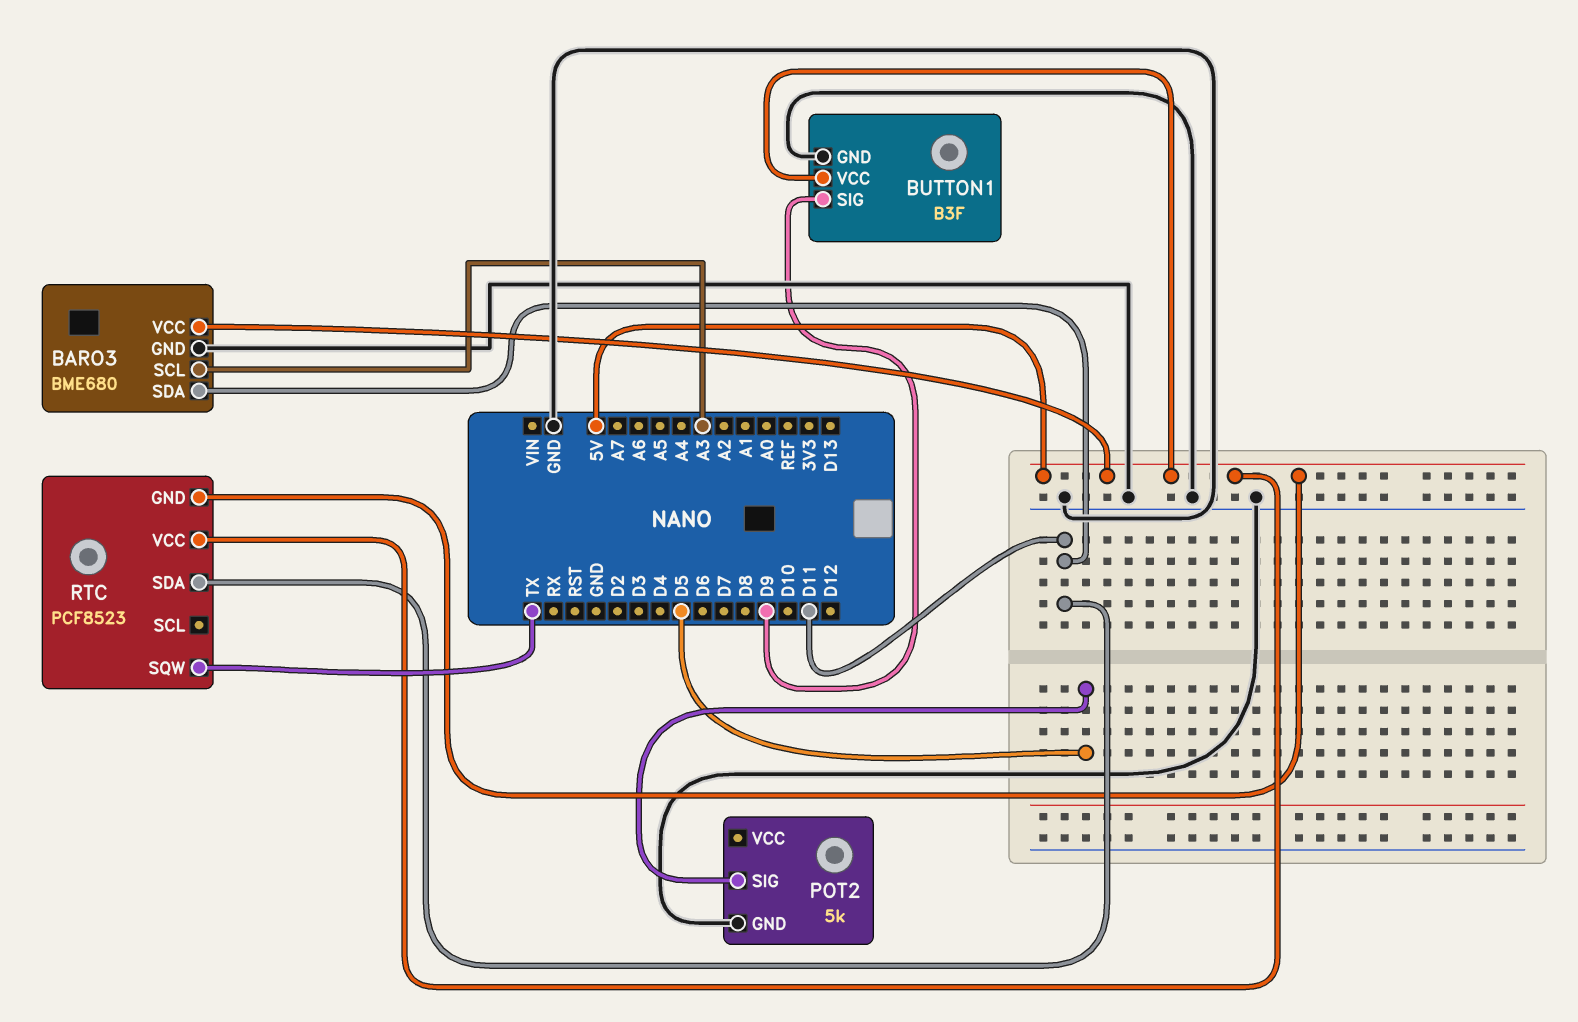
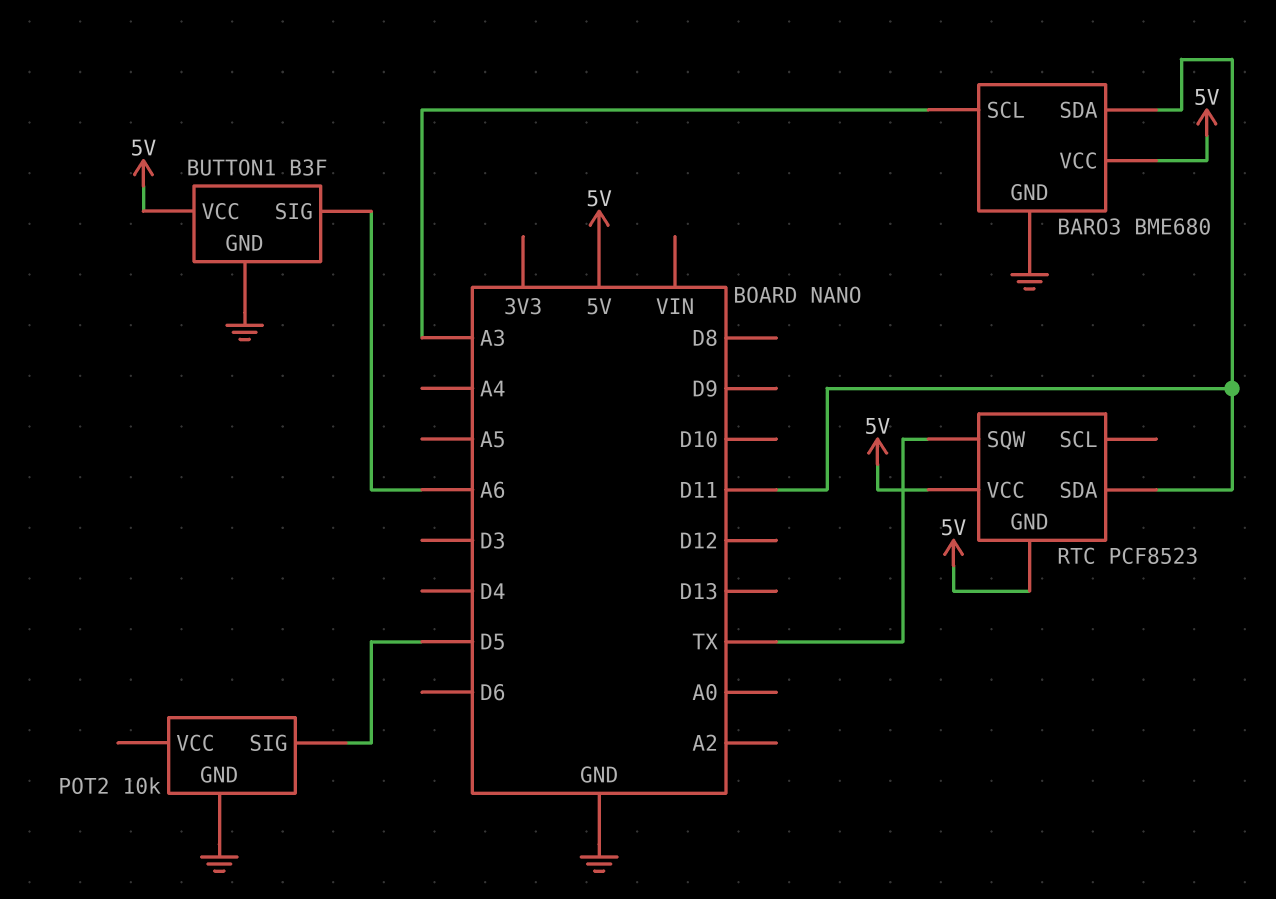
BUTTON1 pin SIG: D9 -> A6
POT2: 5k -> 10k

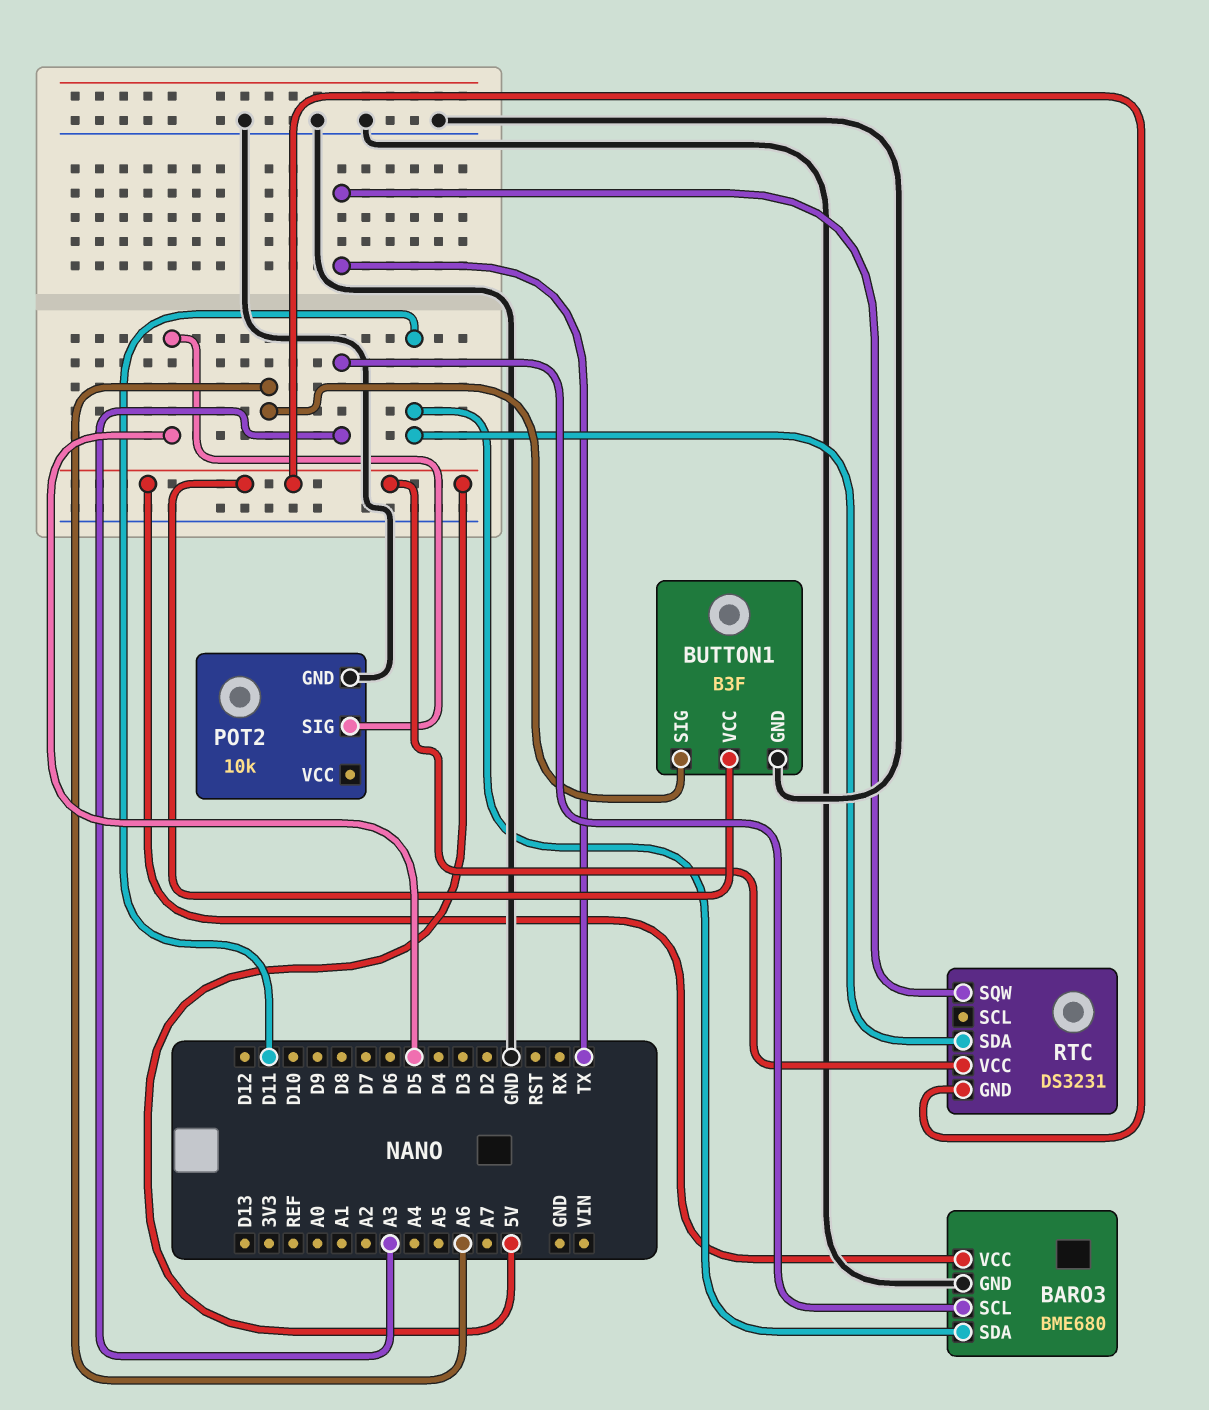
RTC: PCF8523 -> DS3231

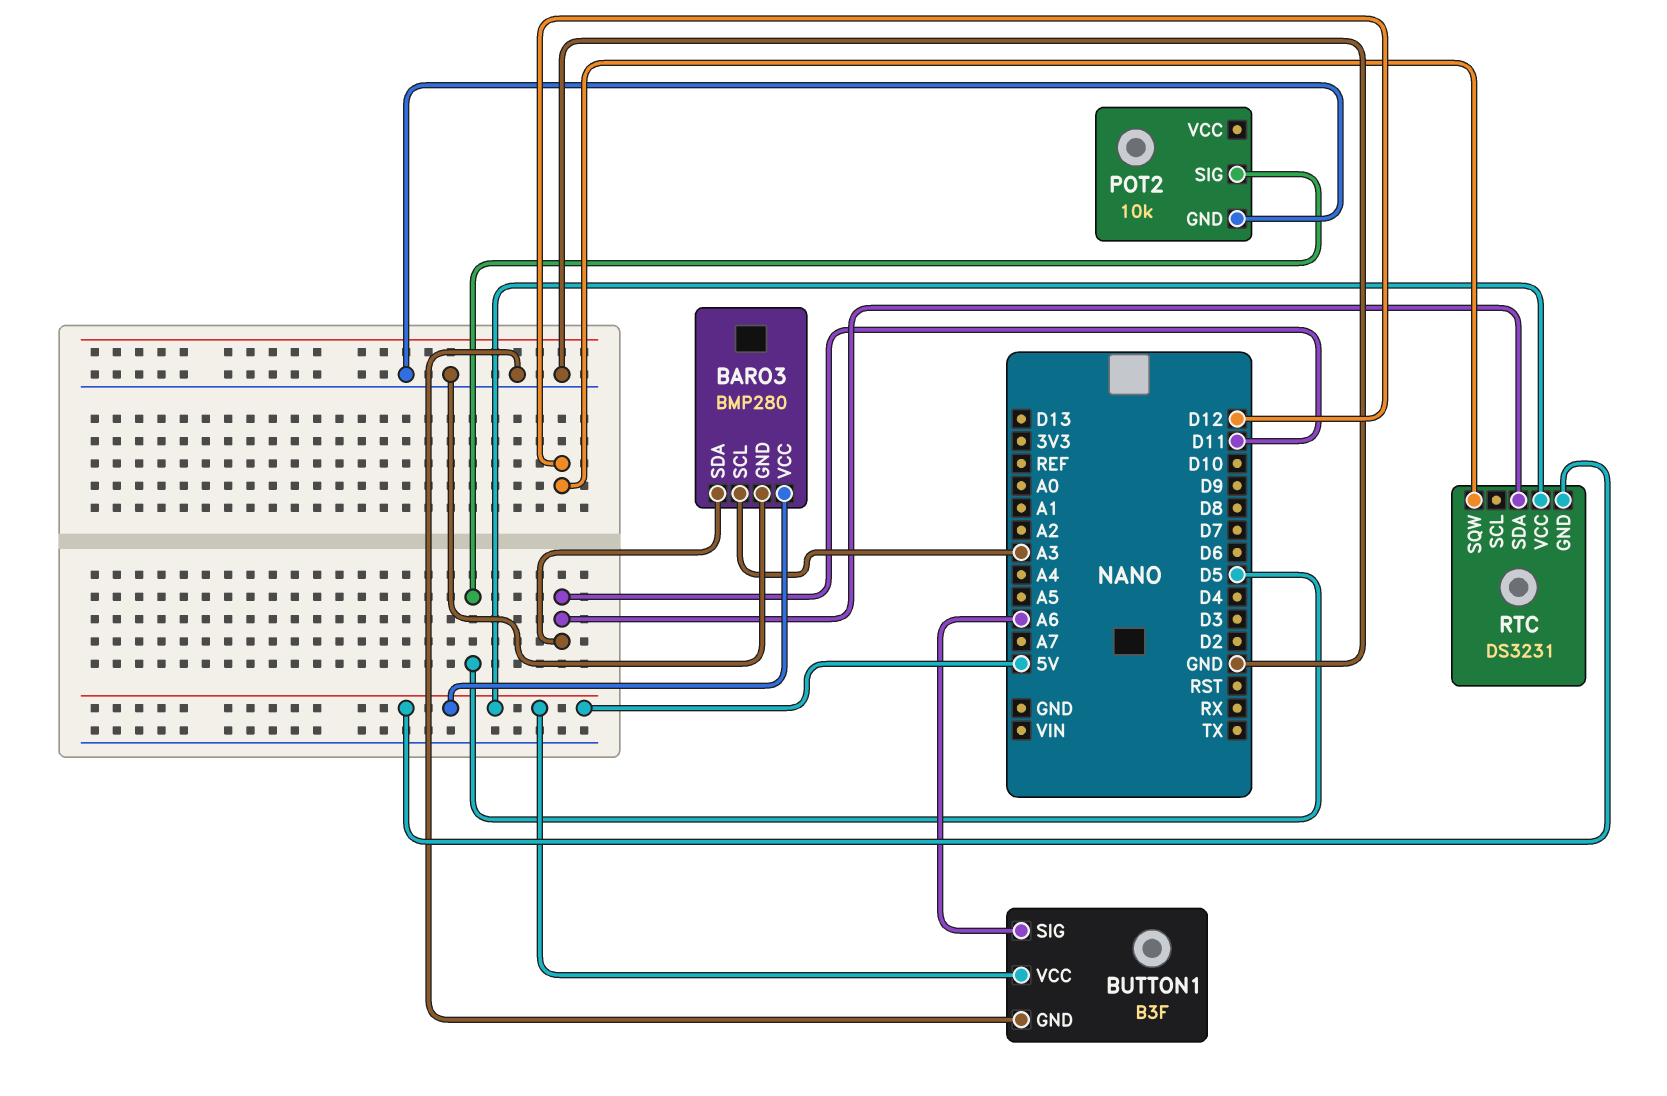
BARO3: BME680 -> BMP280
RTC pin SQW: TX -> D12

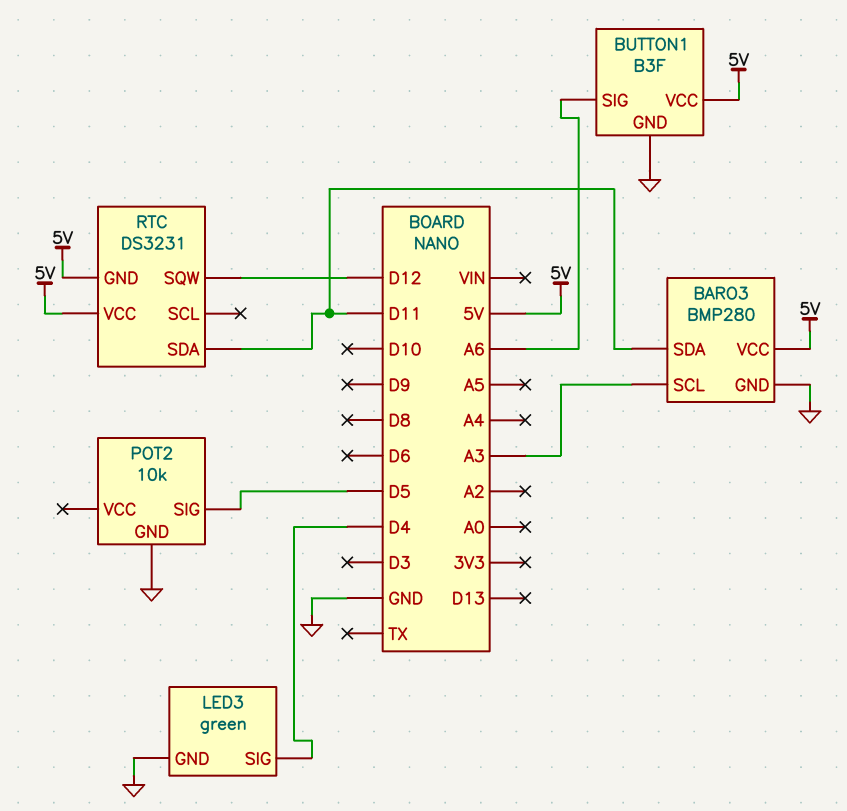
LED3: none -> green
LED3 pin GND: none -> GND
LED3 pin SIG: none -> D4

